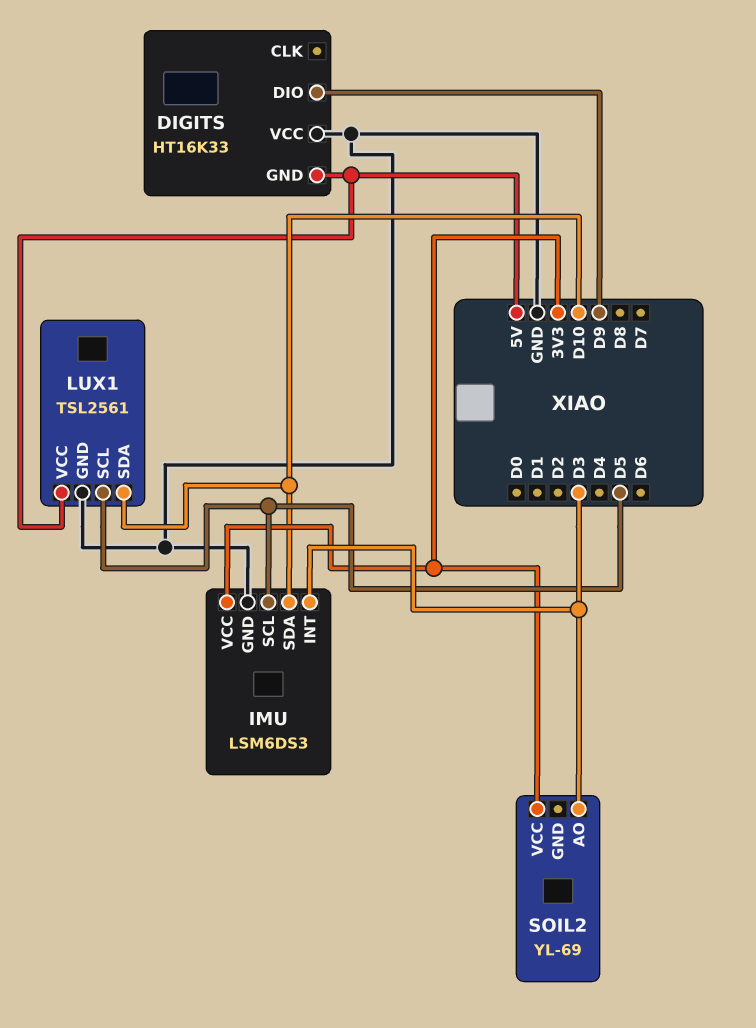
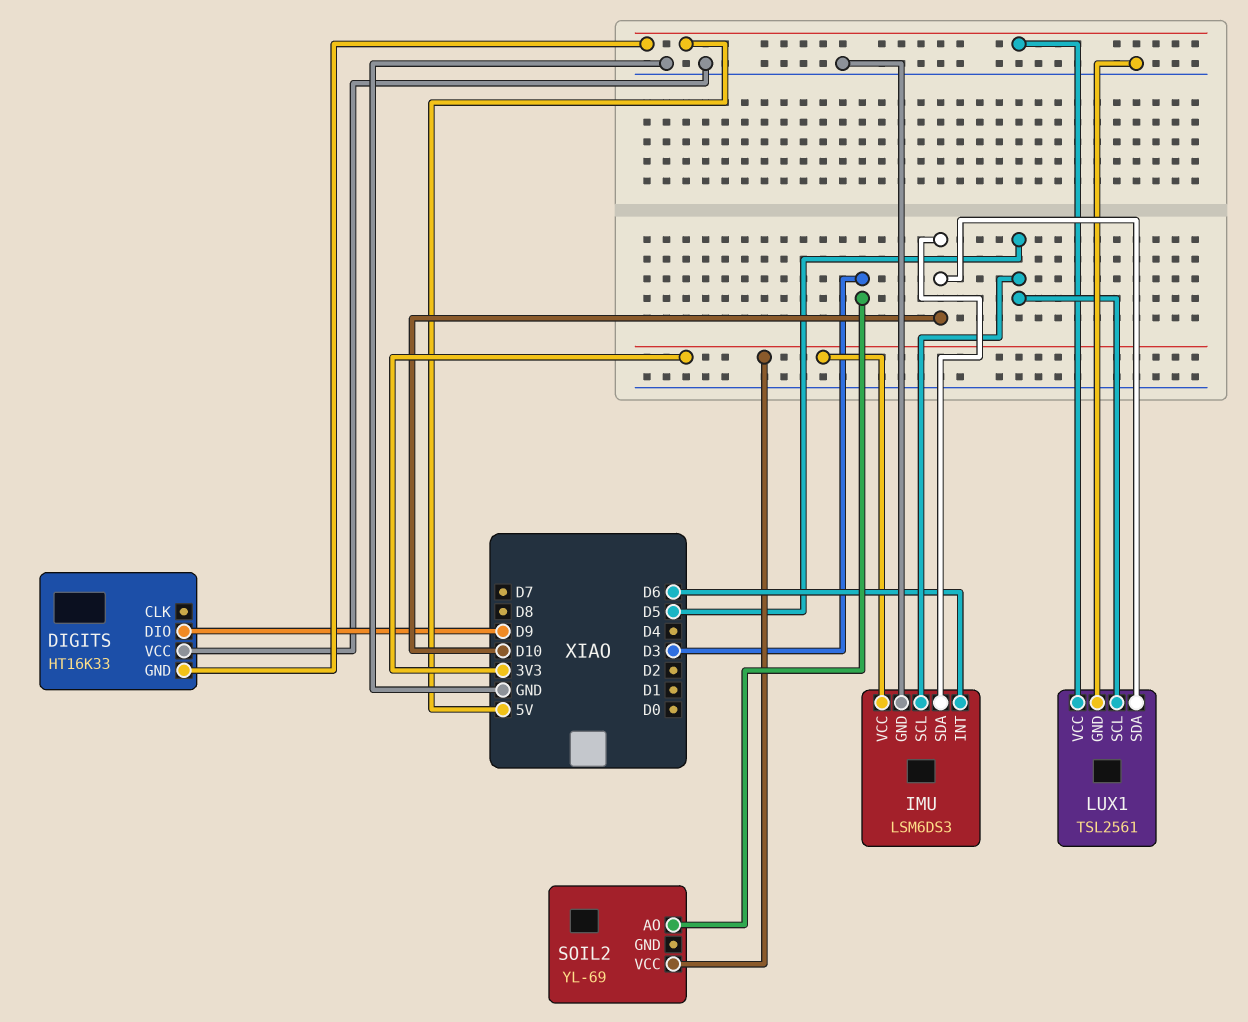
IMU pin INT: D3 -> D6

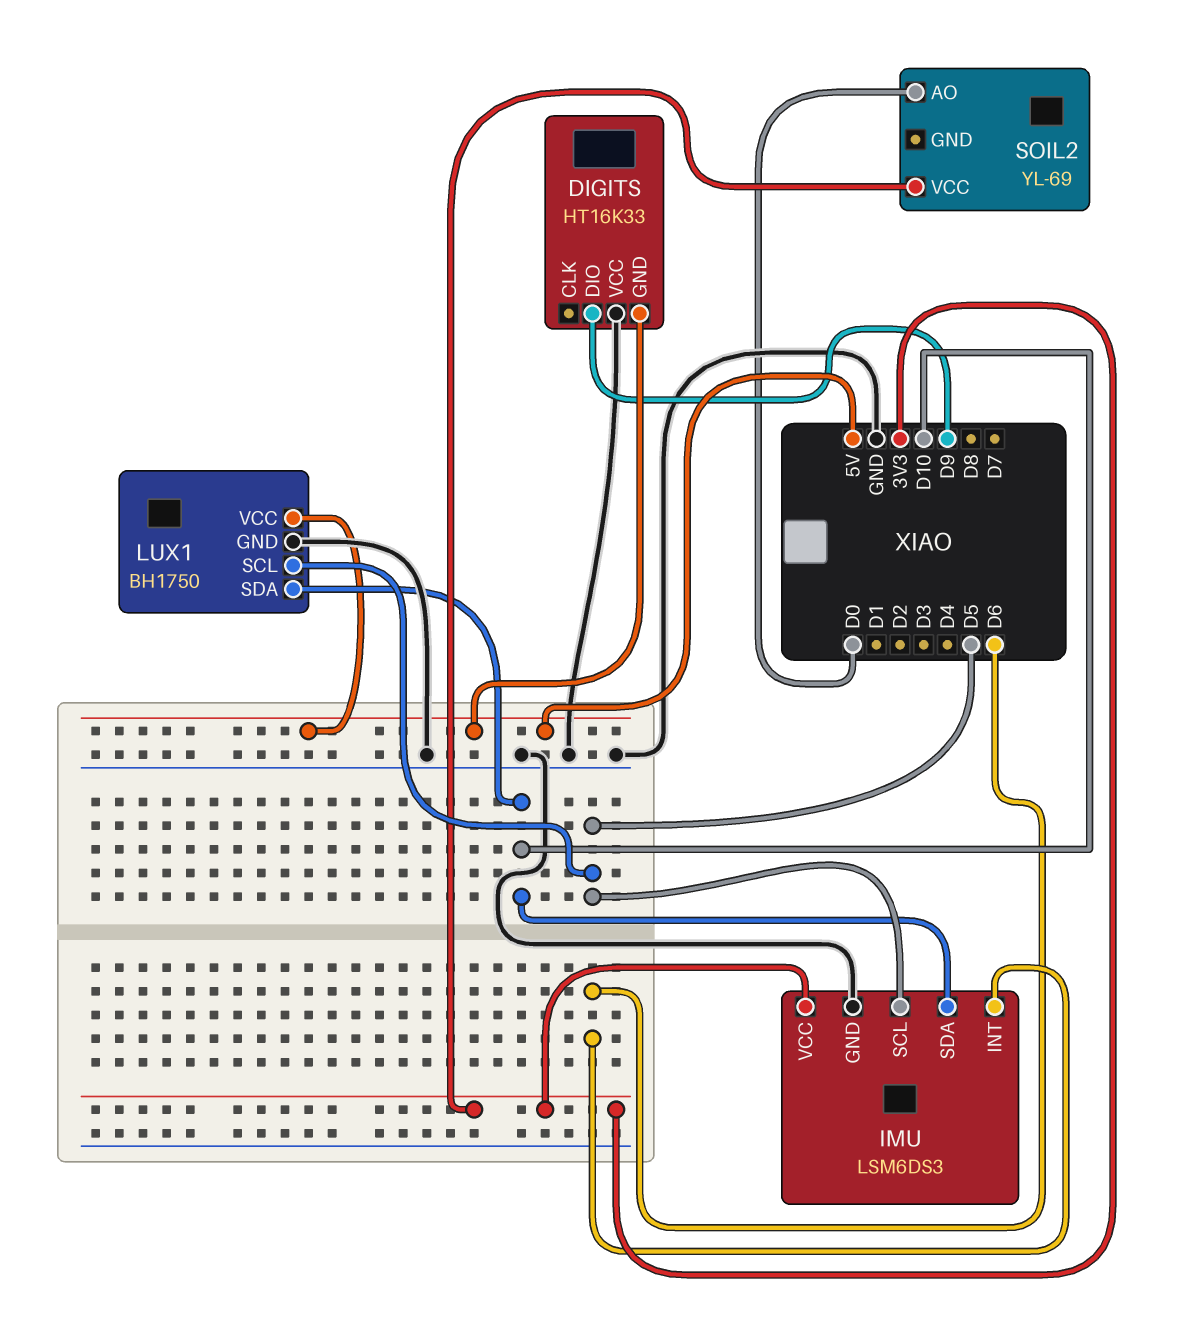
LUX1: TSL2561 -> BH1750
SOIL2 pin AO: D3 -> D0

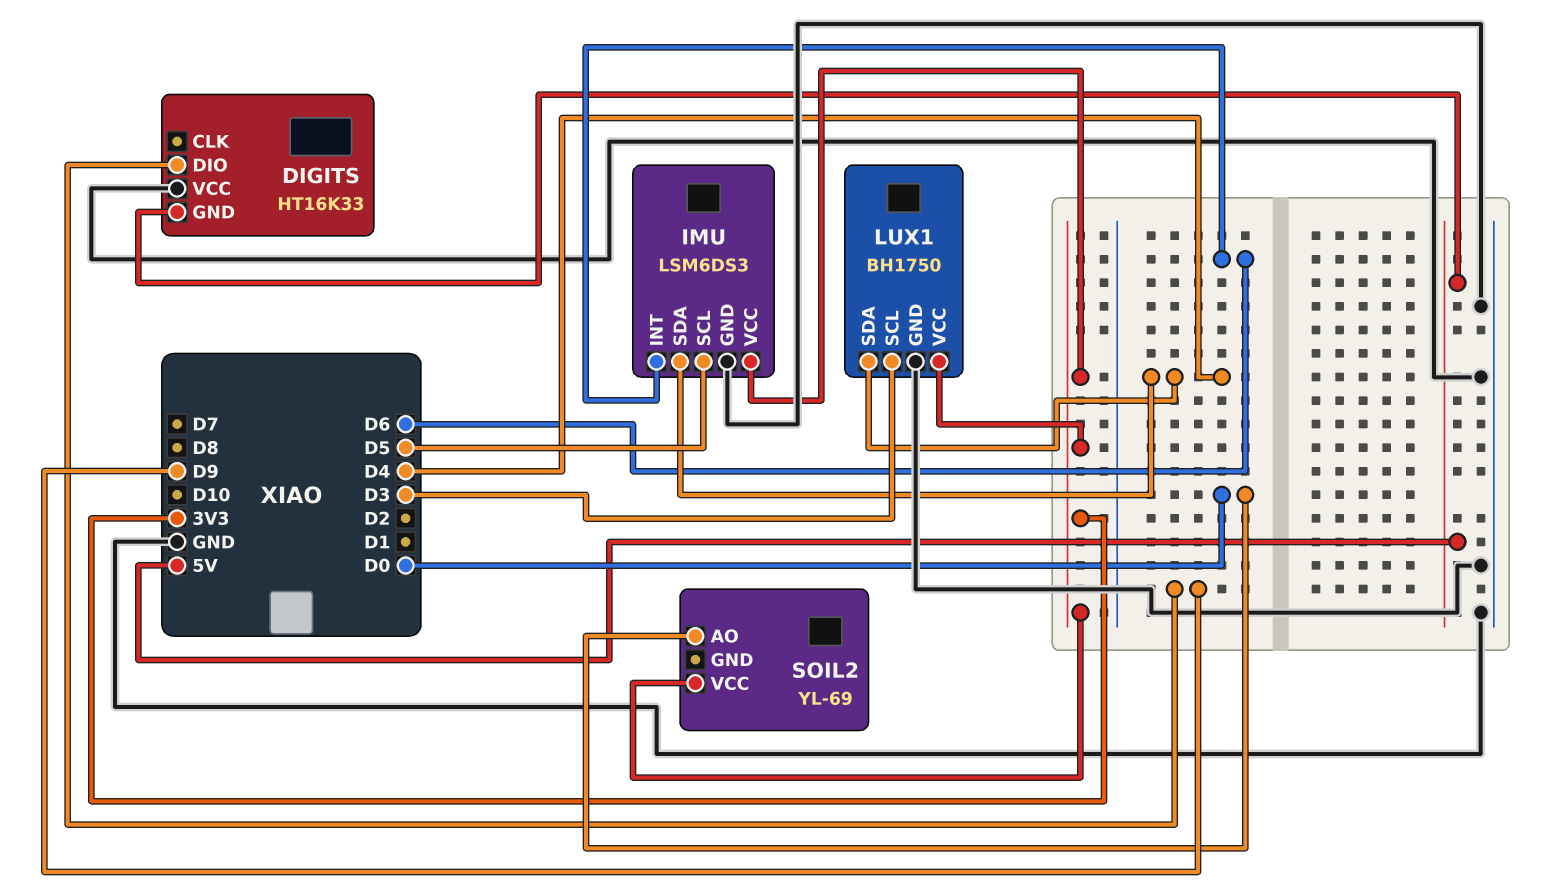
IMU pin SDA: D10 -> D4
LUX1 pin SCL: D5 -> D3
LUX1 pin SDA: D10 -> D4
LUX1 pin VCC: 5V -> 3V3

